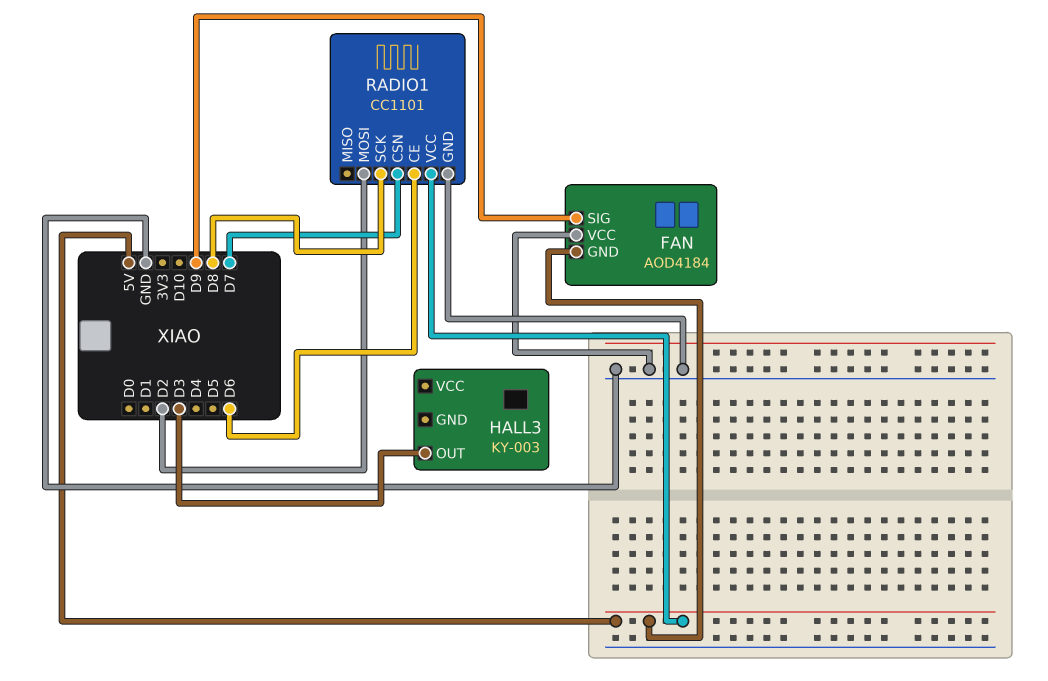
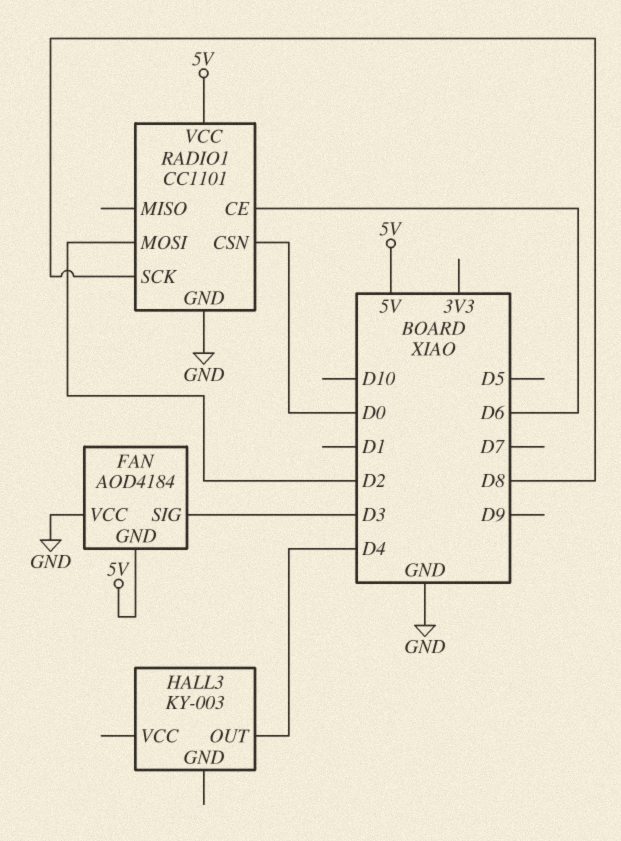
FAN pin SIG: D9 -> D3
HALL3 pin OUT: D3 -> D4
RADIO1 pin CSN: D7 -> D0

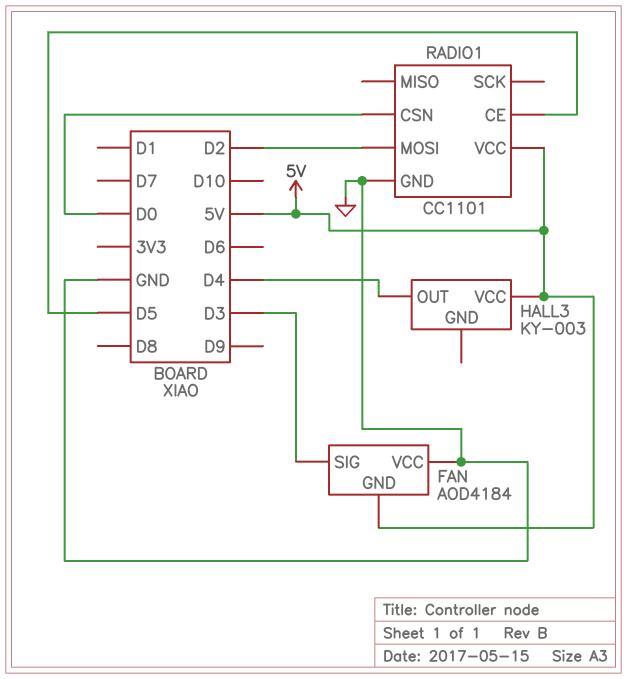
HALL3 pin VCC: none -> 5V
RADIO1 pin CE: D6 -> D5
RADIO1 pin SCK: D8 -> none

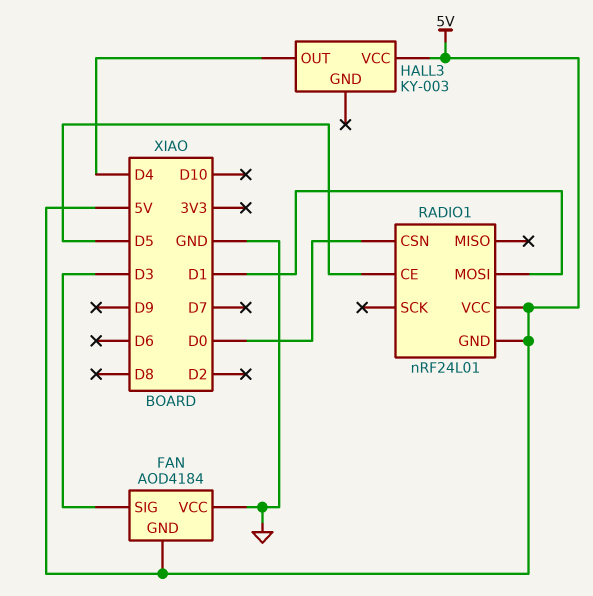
RADIO1: CC1101 -> nRF24L01
RADIO1 pin GND: GND -> 5V
RADIO1 pin MOSI: D2 -> D1

